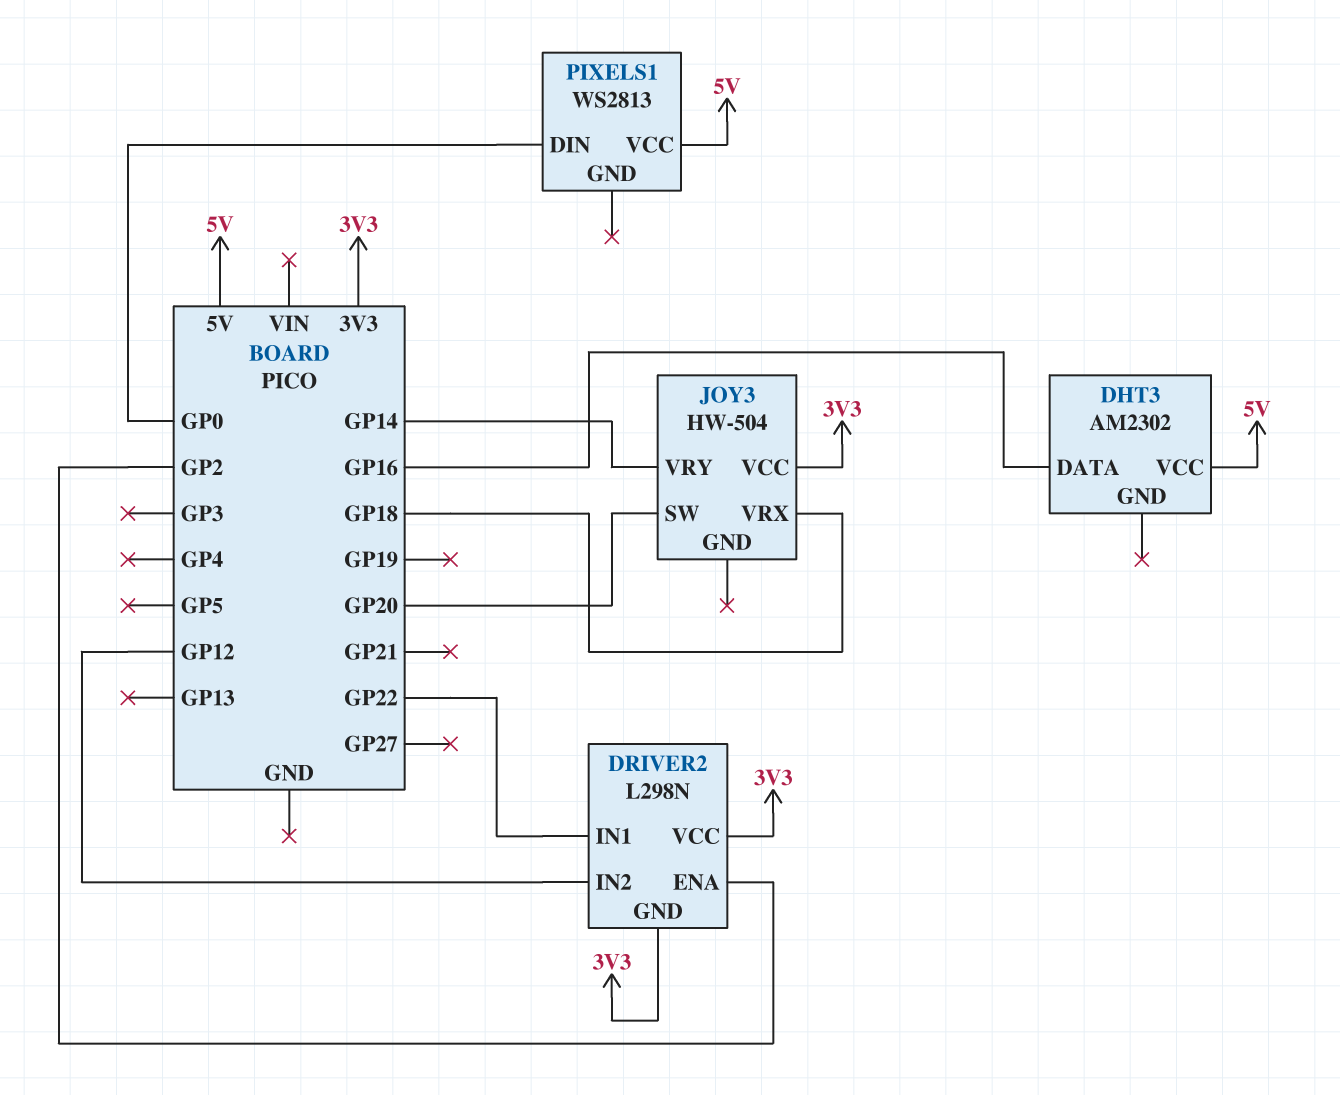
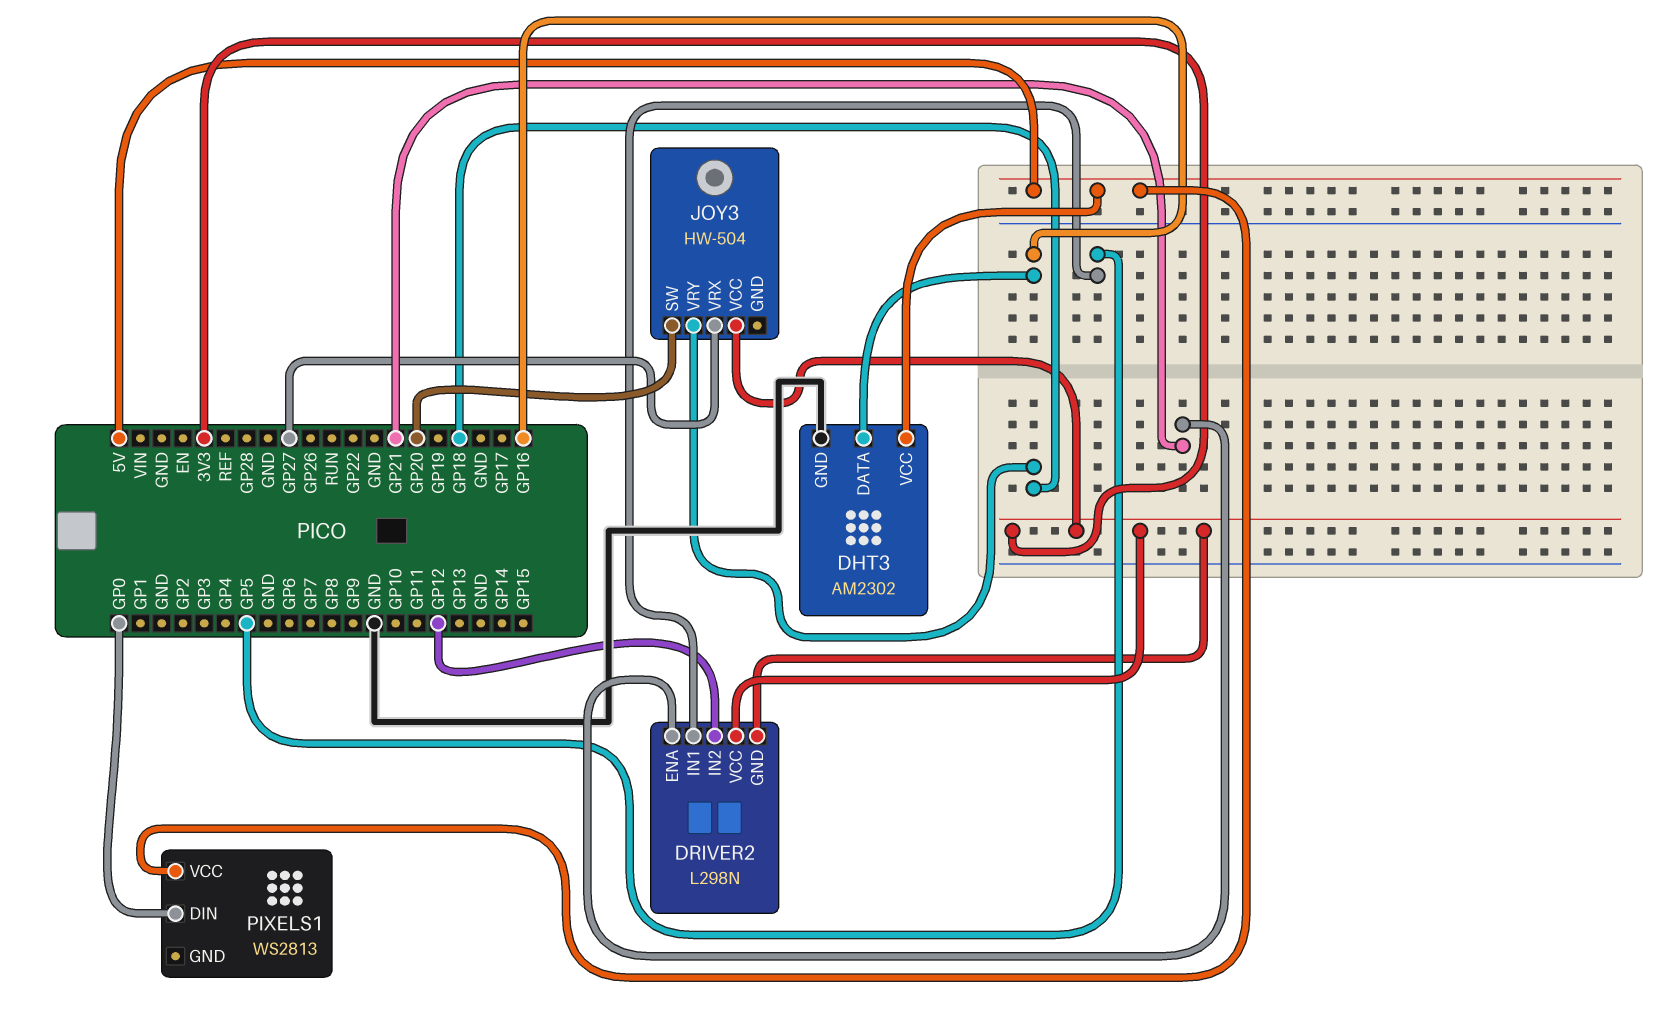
DHT3 pin GND: none -> GND
DRIVER2 pin ENA: GP2 -> GP21
DRIVER2 pin IN1: GP22 -> GP5
JOY3 pin VRX: GP18 -> GP27
JOY3 pin VRY: GP14 -> GP18

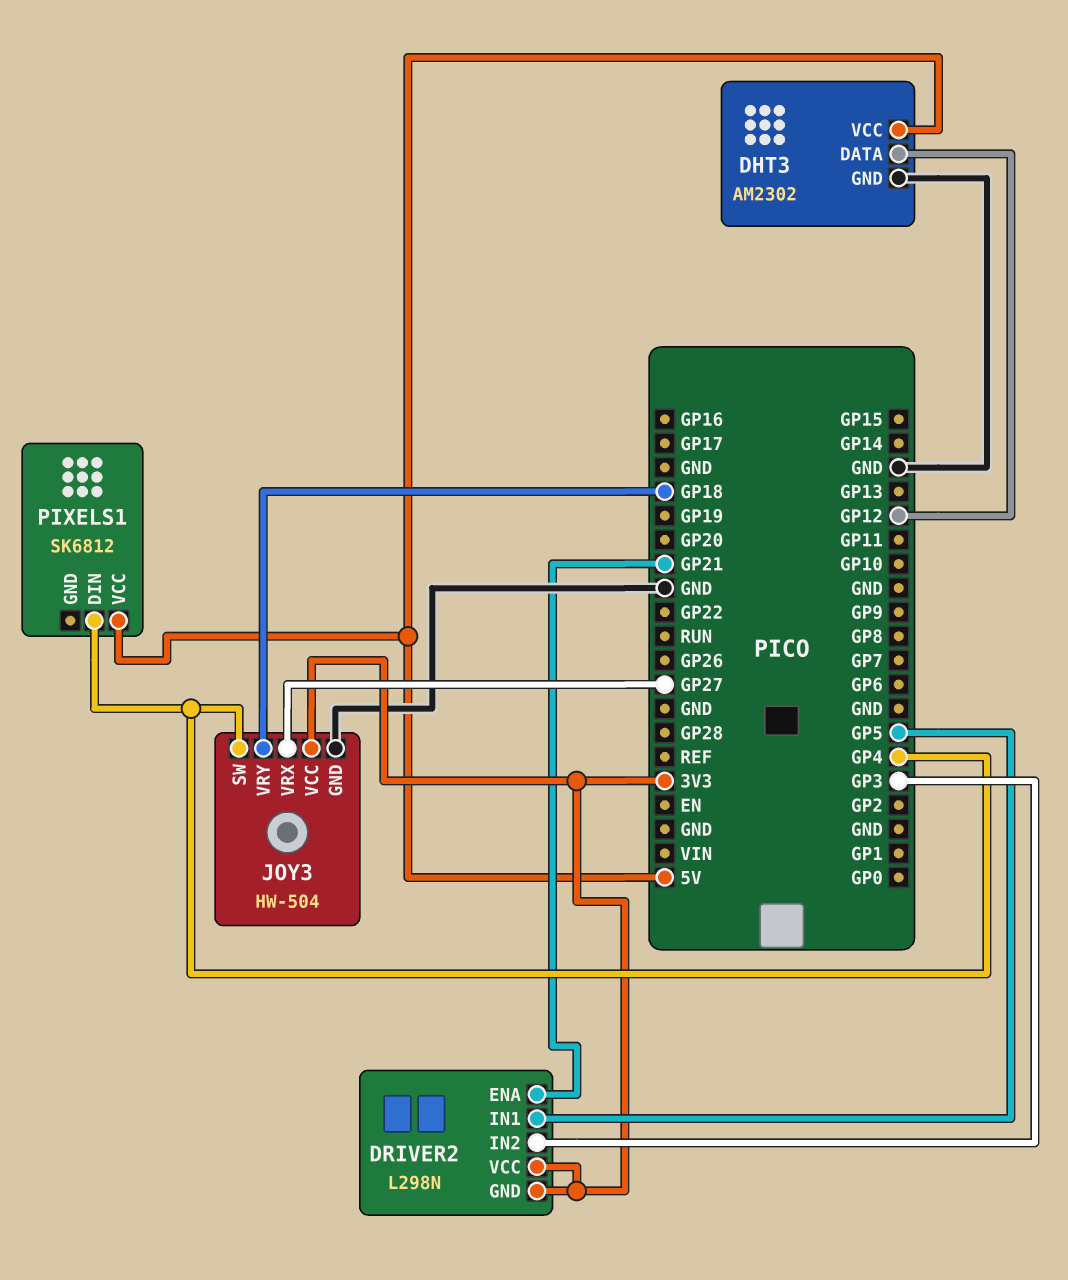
DHT3 pin DATA: GP16 -> GP12
DRIVER2 pin IN2: GP12 -> GP3
JOY3 pin GND: none -> GND
JOY3 pin SW: GP20 -> GP4
PIXELS1: WS2813 -> SK6812
PIXELS1 pin DIN: GP0 -> GP4

